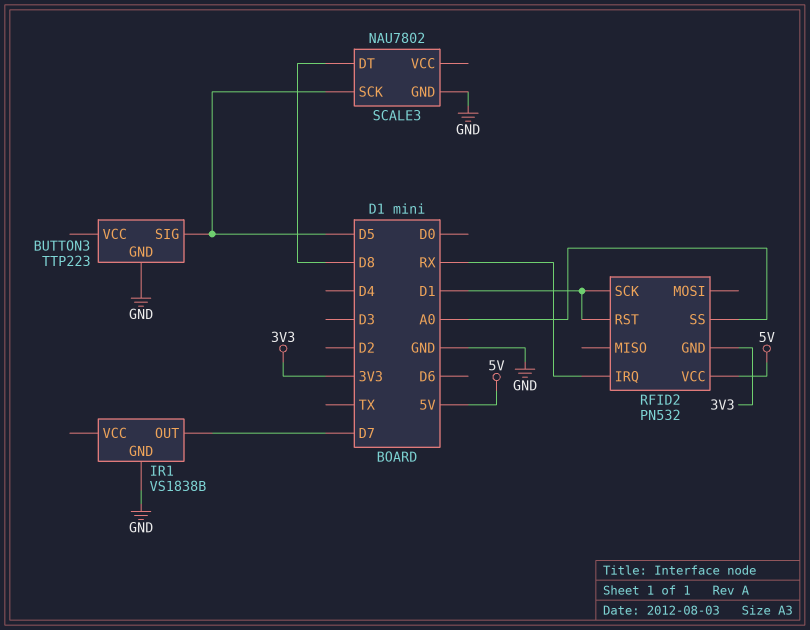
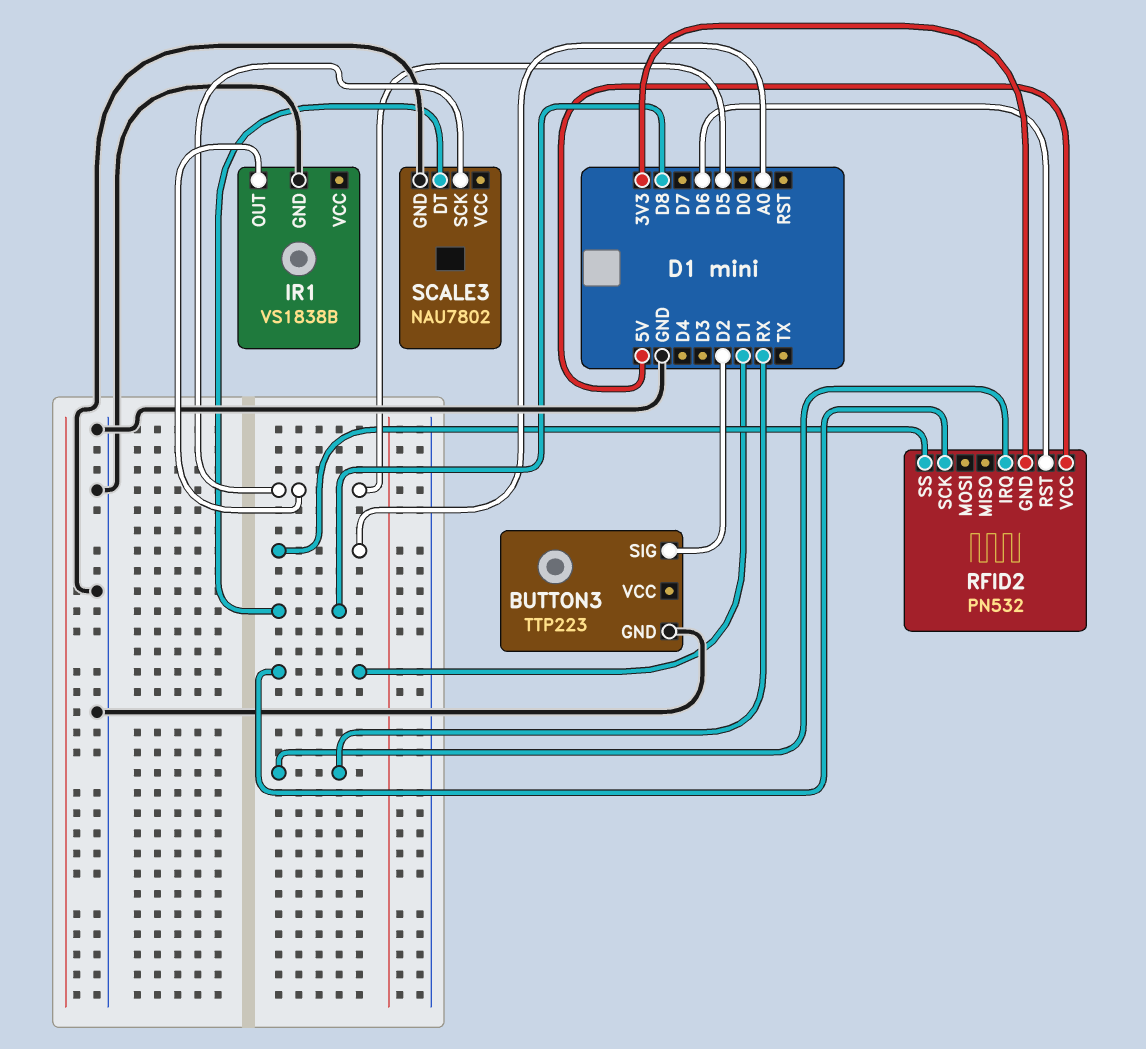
BUTTON3 pin SIG: D5 -> D2
IR1 pin OUT: D7 -> D5
RFID2 pin RST: D1 -> D6

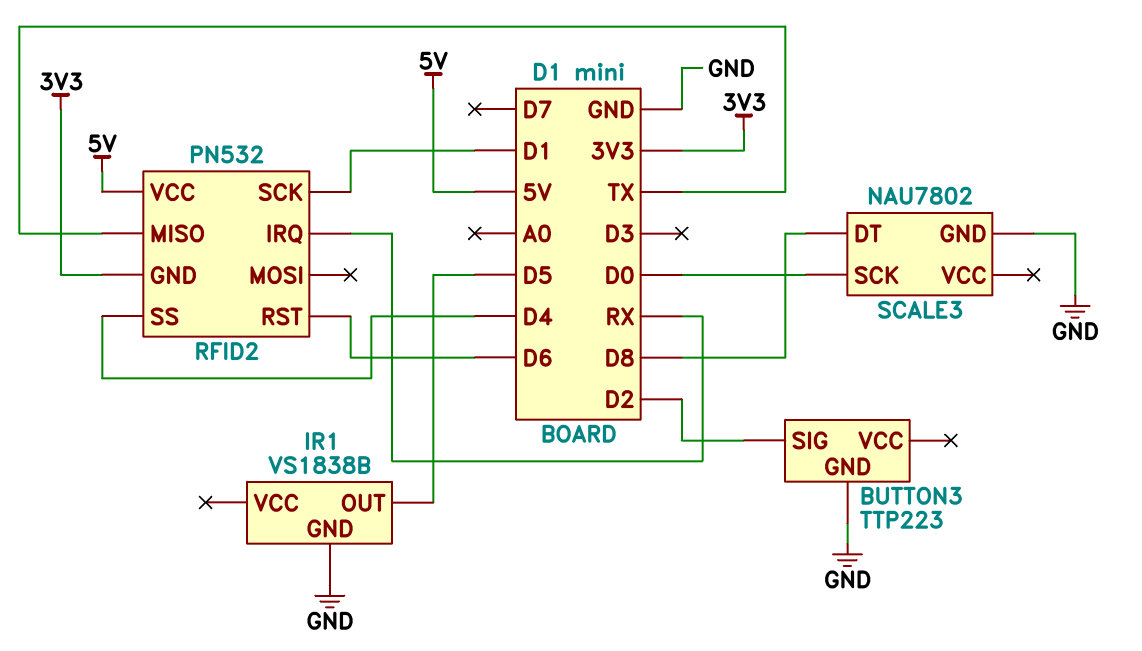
RFID2 pin MISO: none -> TX
RFID2 pin SS: A0 -> D4
SCALE3 pin SCK: D5 -> D0

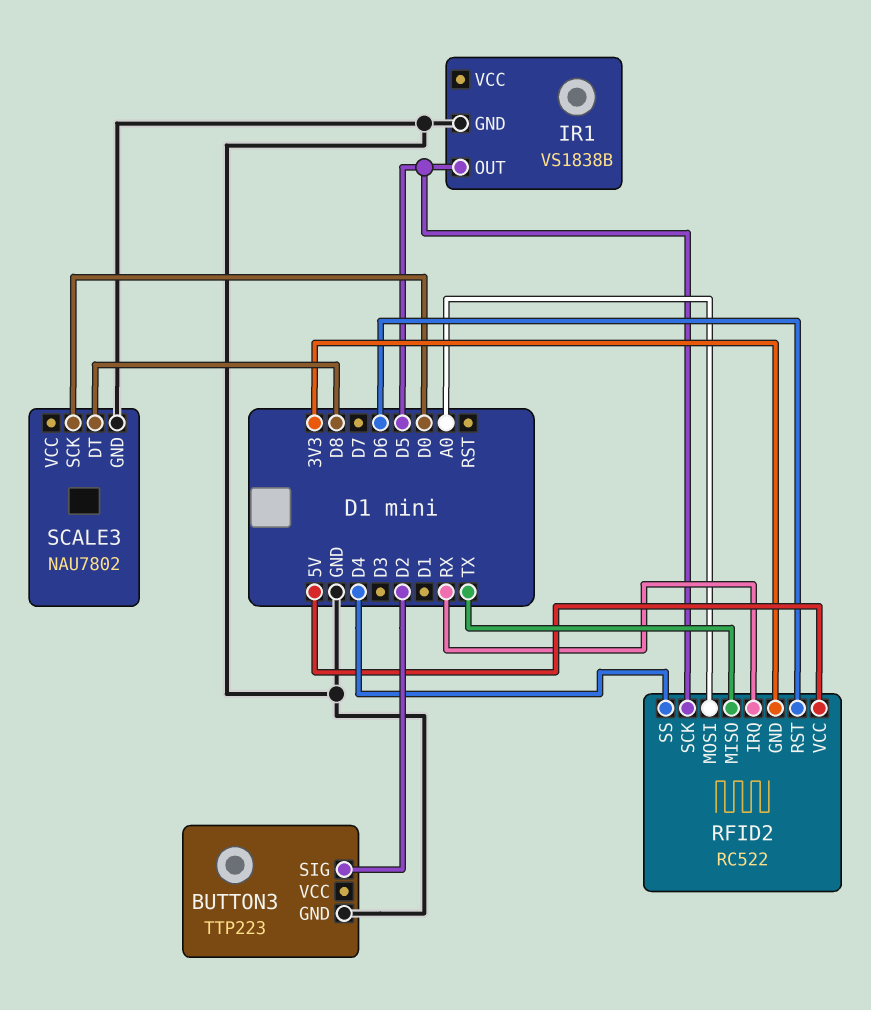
RFID2: PN532 -> RC522
RFID2 pin MOSI: none -> A0
RFID2 pin SCK: D1 -> D5

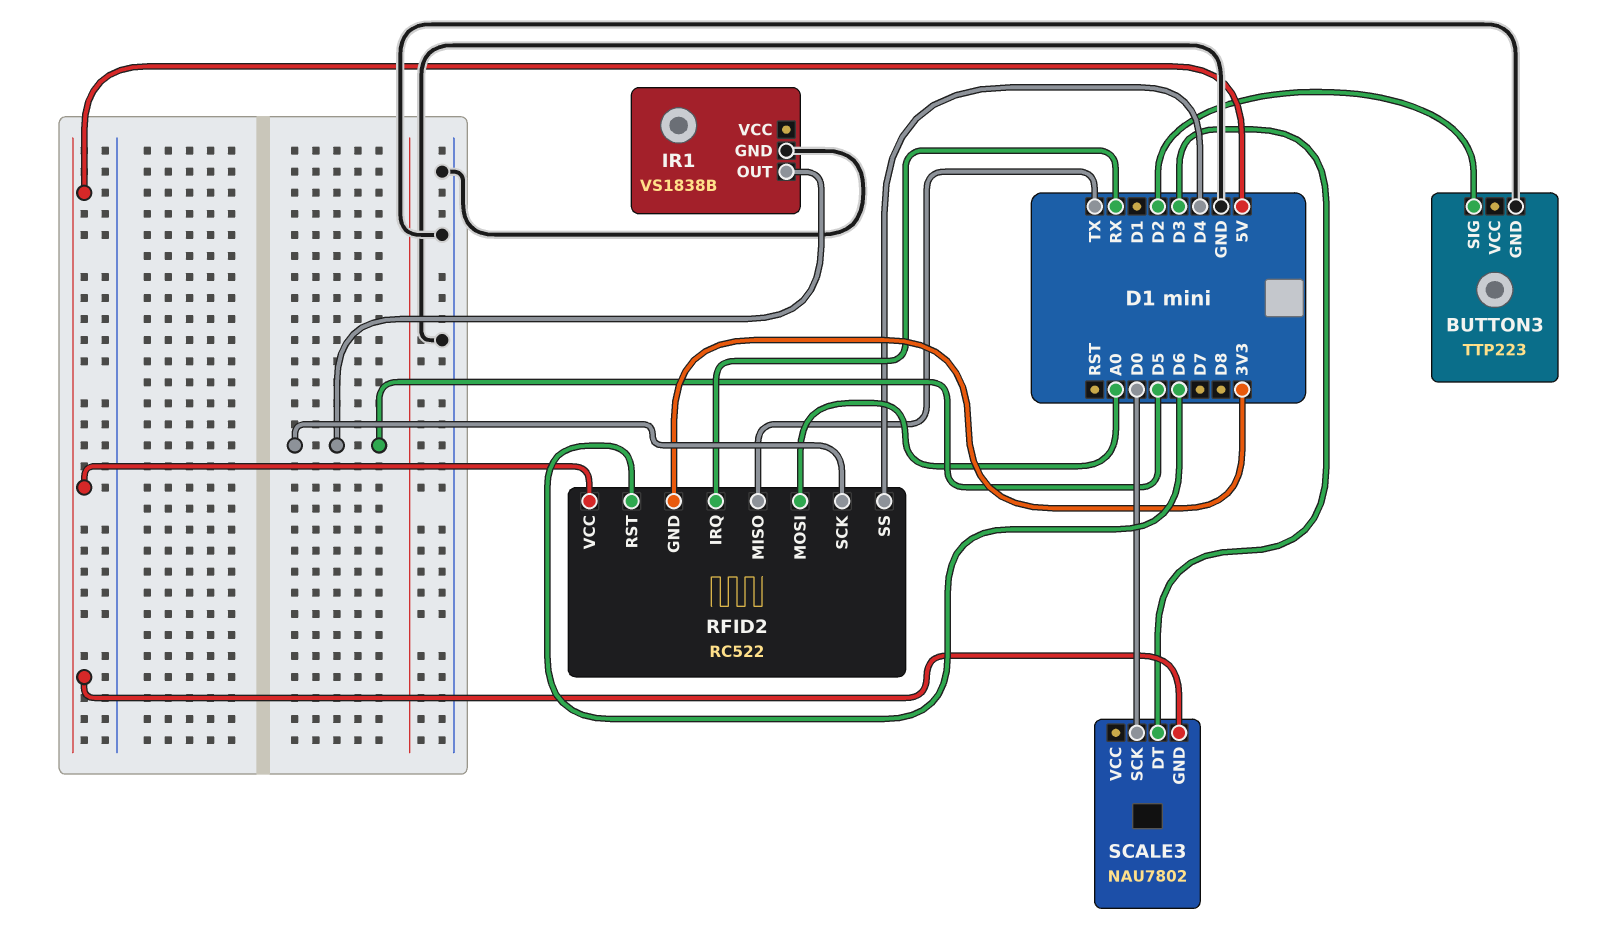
SCALE3 pin DT: D8 -> D3
SCALE3 pin GND: GND -> 5V

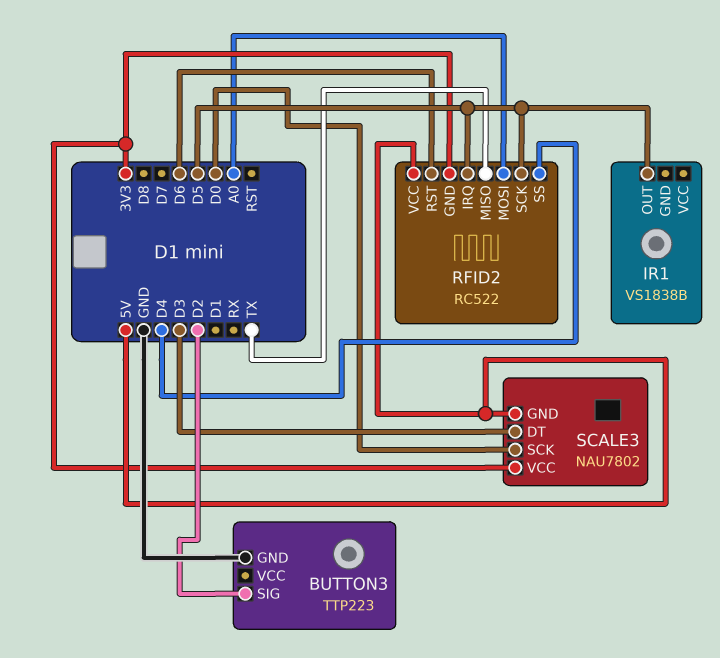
IR1 pin GND: GND -> none
RFID2 pin IRQ: RX -> D5
SCALE3 pin VCC: none -> 3V3

